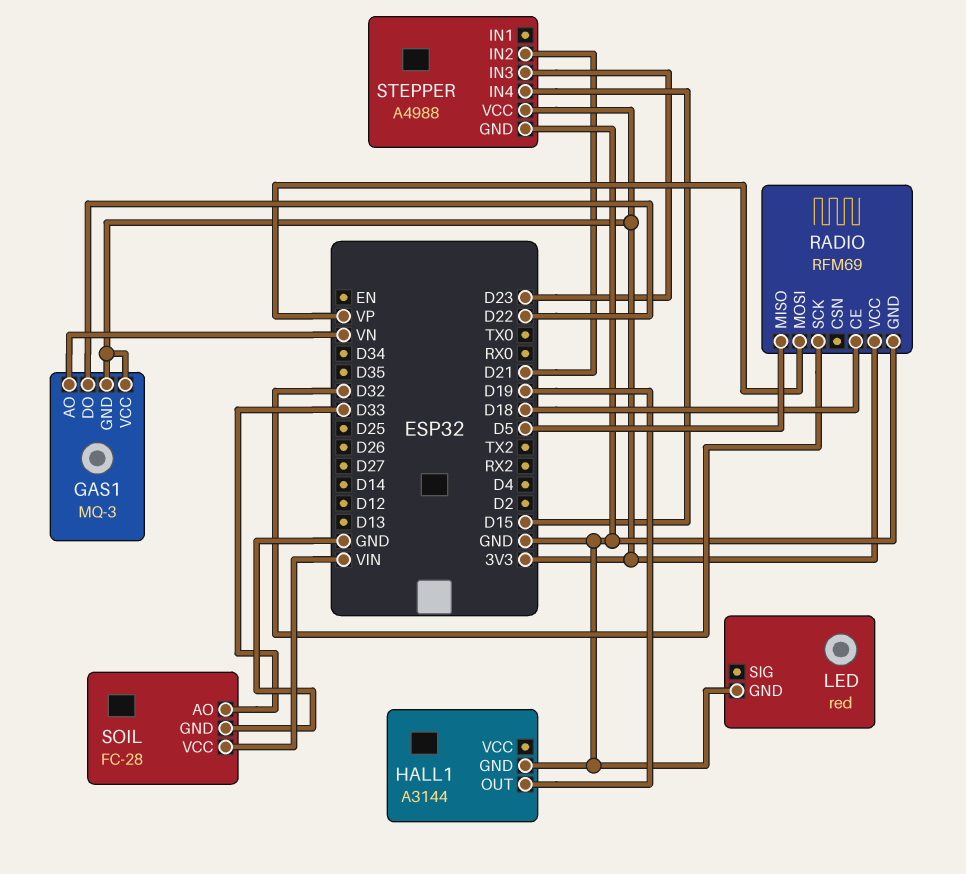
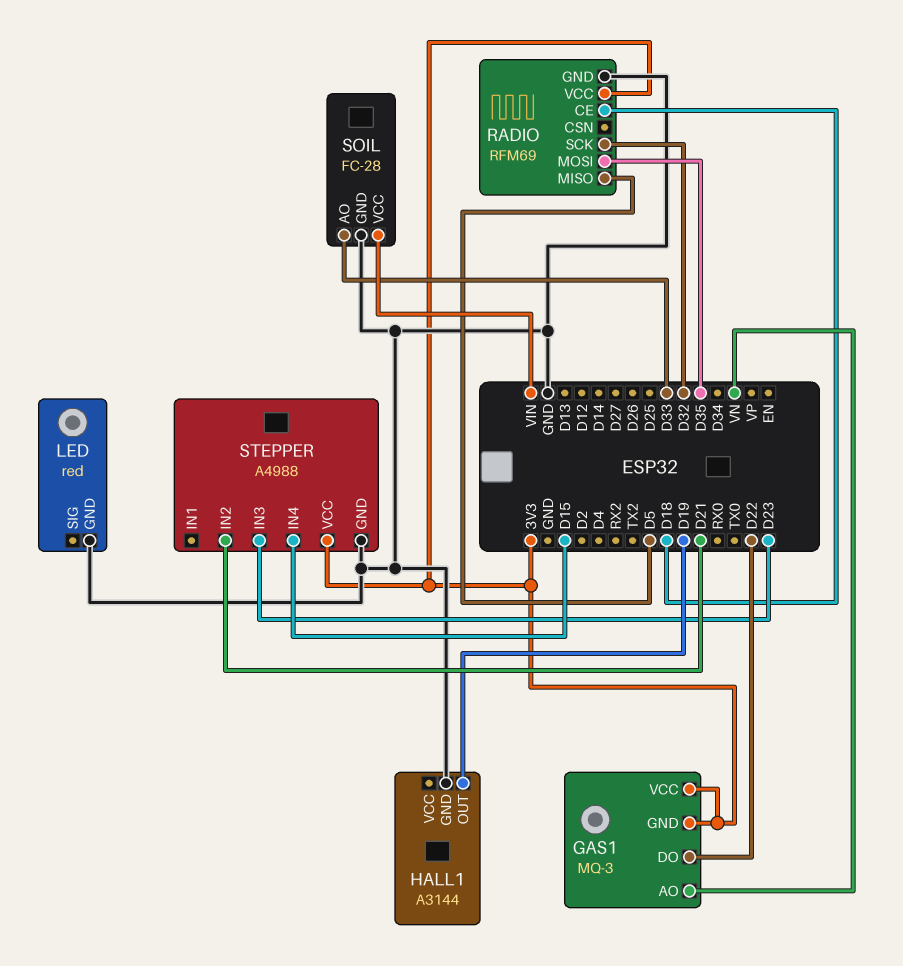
RADIO pin MOSI: VP -> D35

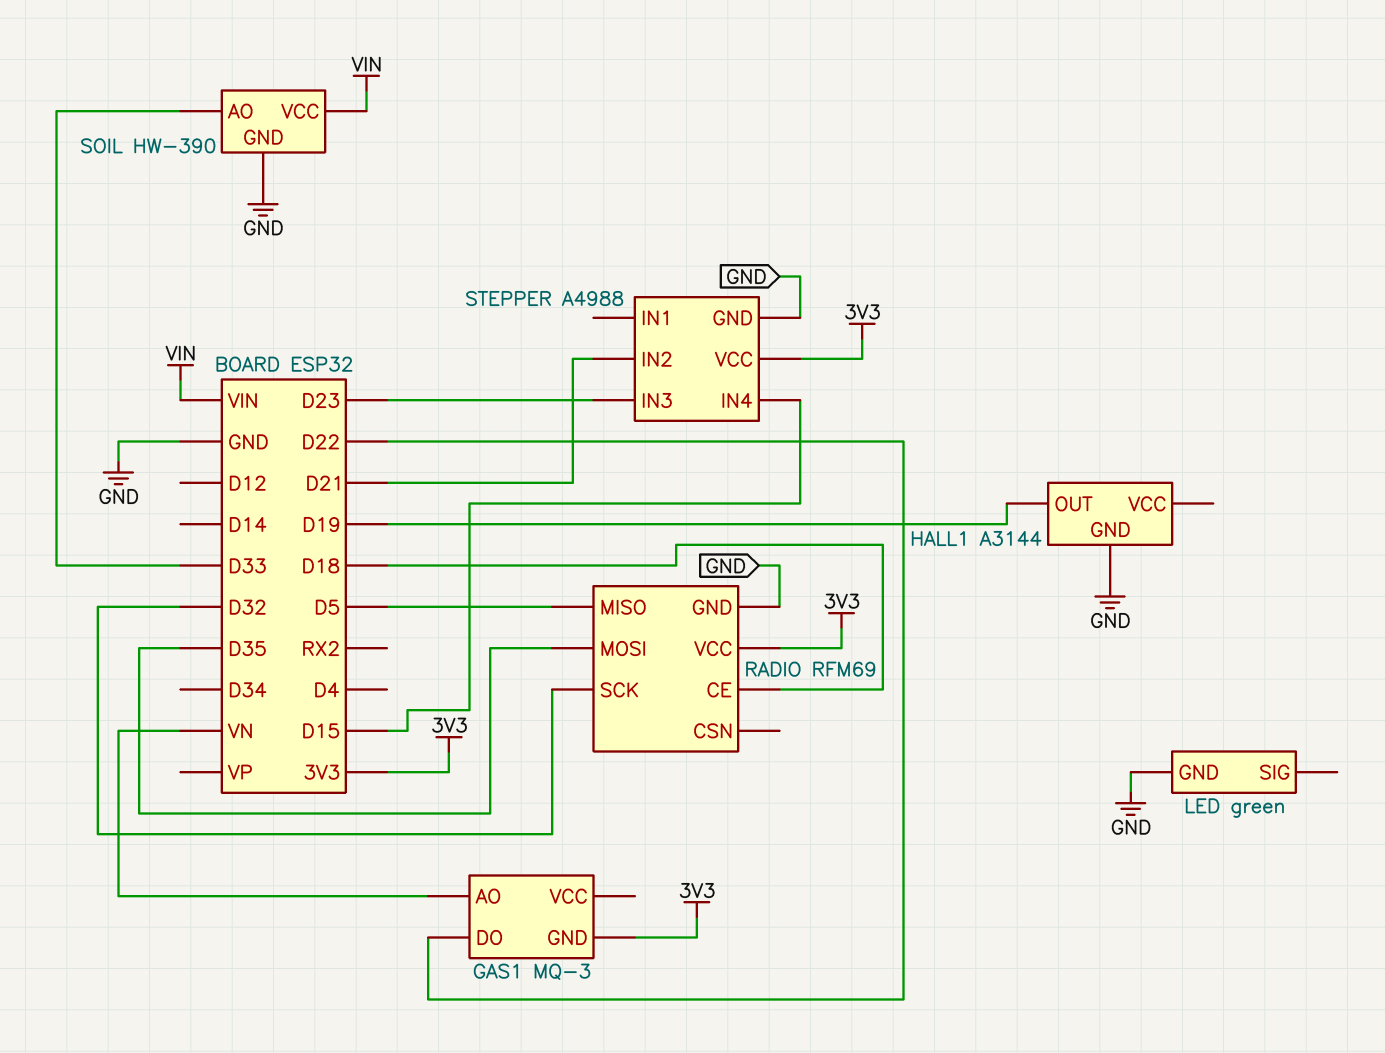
GAS1 pin VCC: 3V3 -> none
LED: red -> green
SOIL: FC-28 -> HW-390

